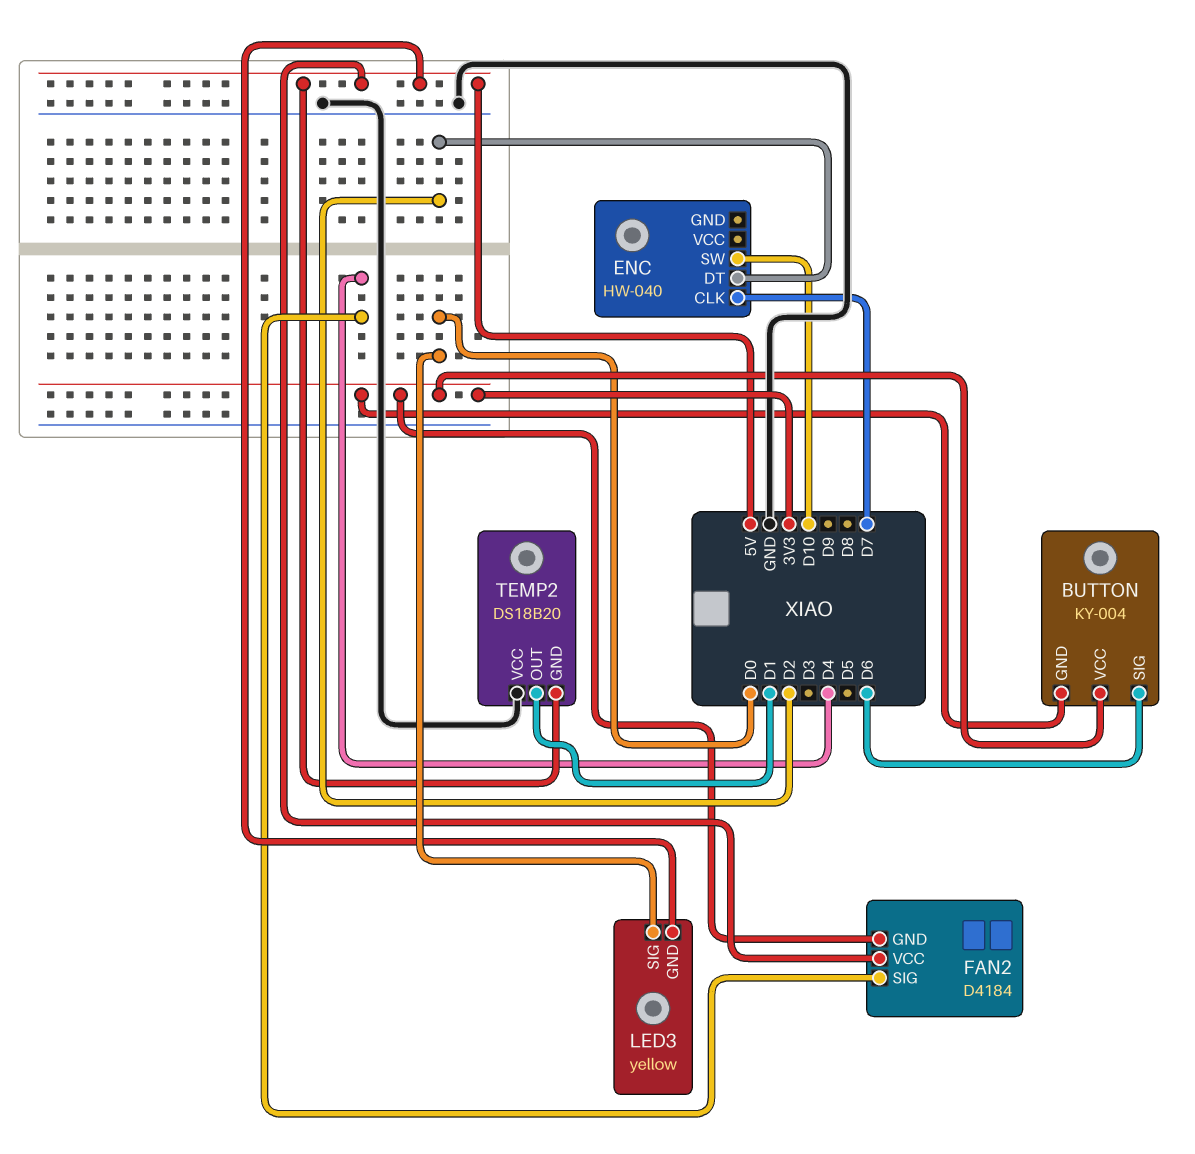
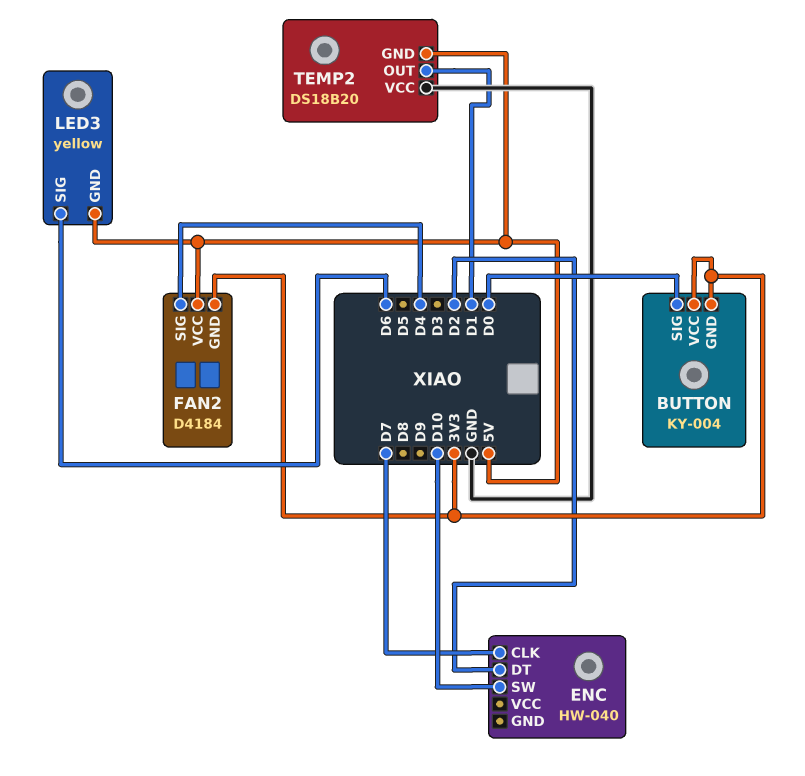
BUTTON pin SIG: D6 -> D0
LED3 pin SIG: D0 -> D6

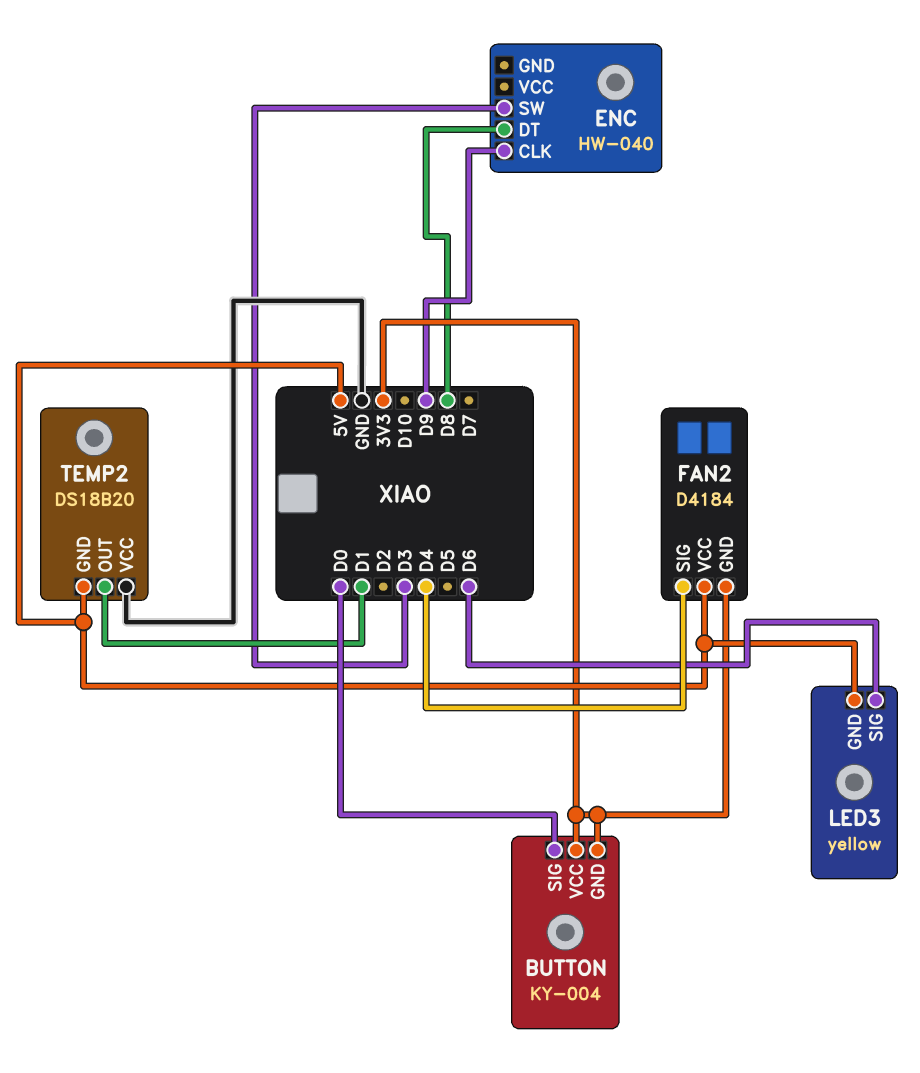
ENC pin CLK: D7 -> D9
ENC pin DT: D2 -> D8
ENC pin SW: D10 -> D3

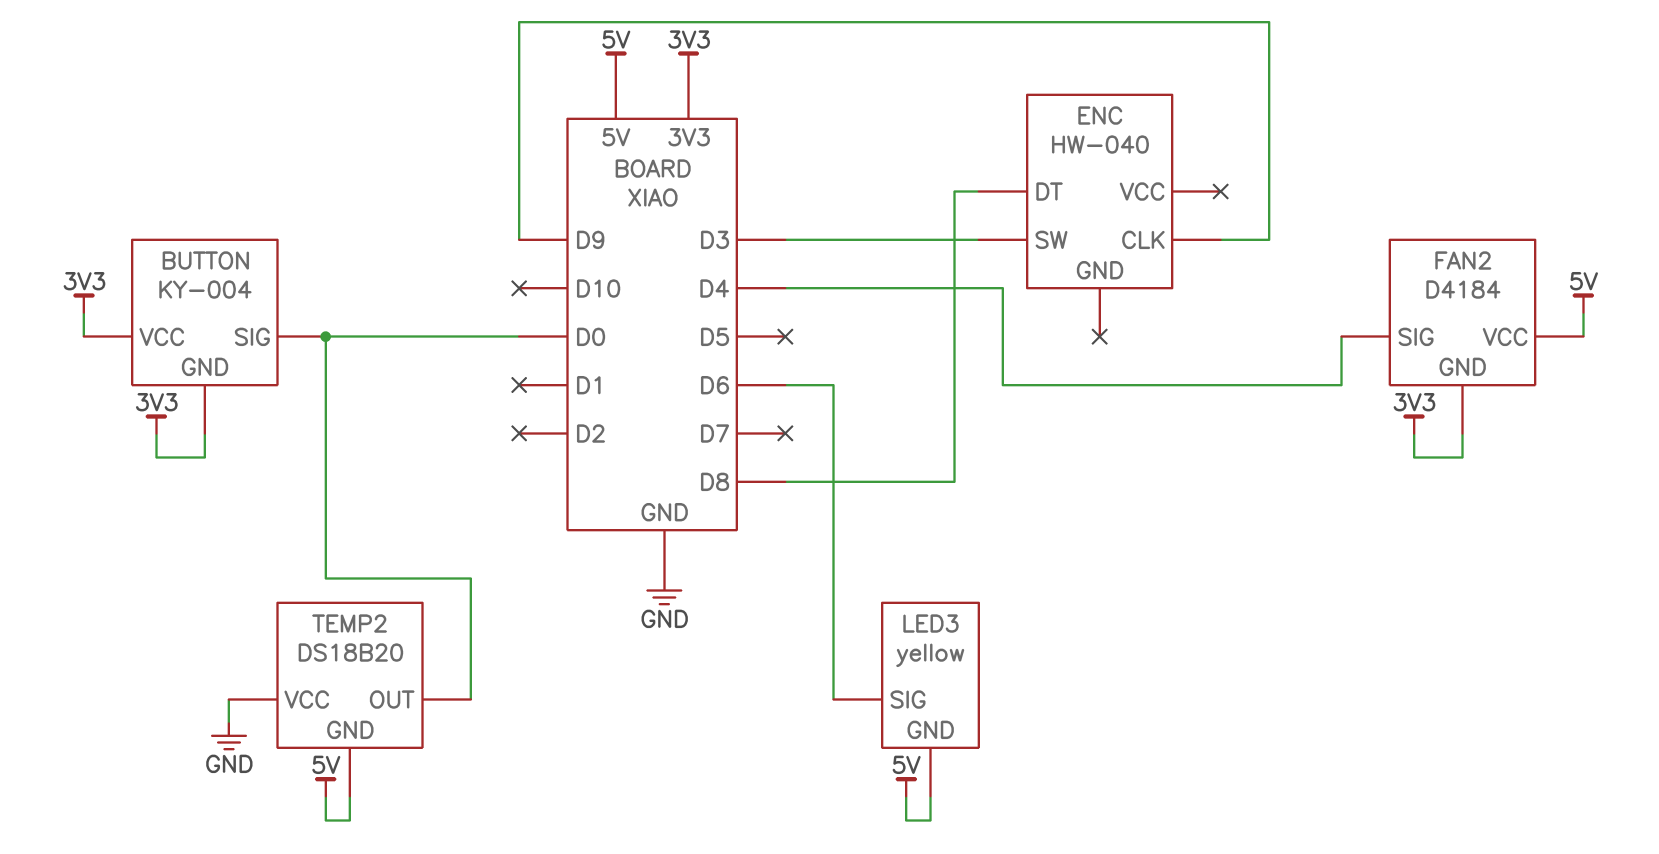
TEMP2 pin OUT: D1 -> D0

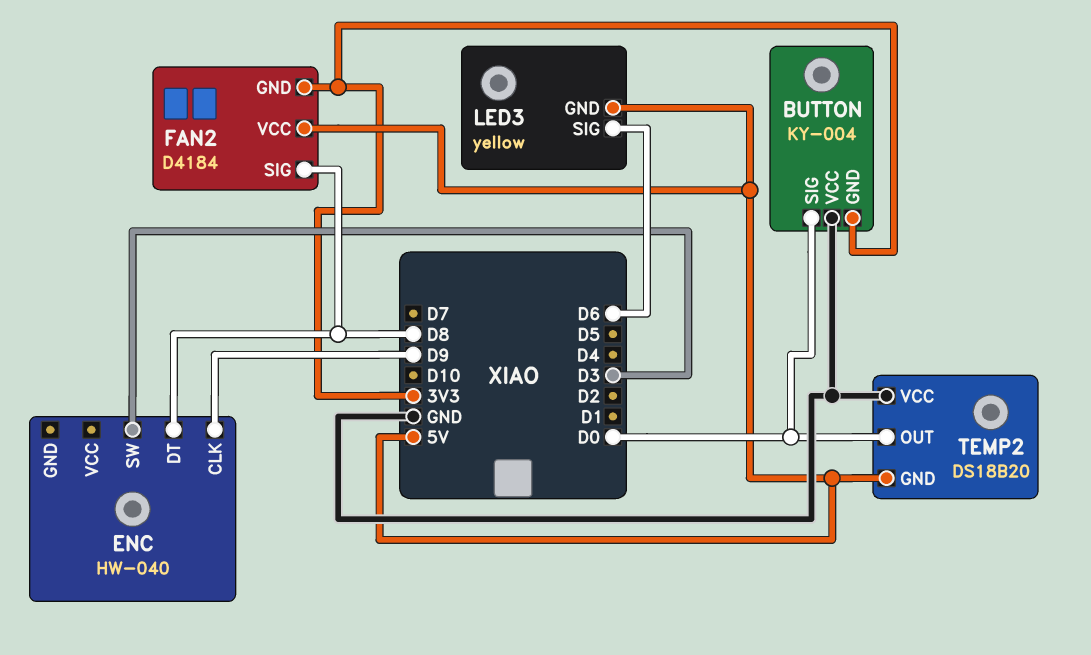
BUTTON pin VCC: 3V3 -> GND
FAN2 pin SIG: D4 -> D8

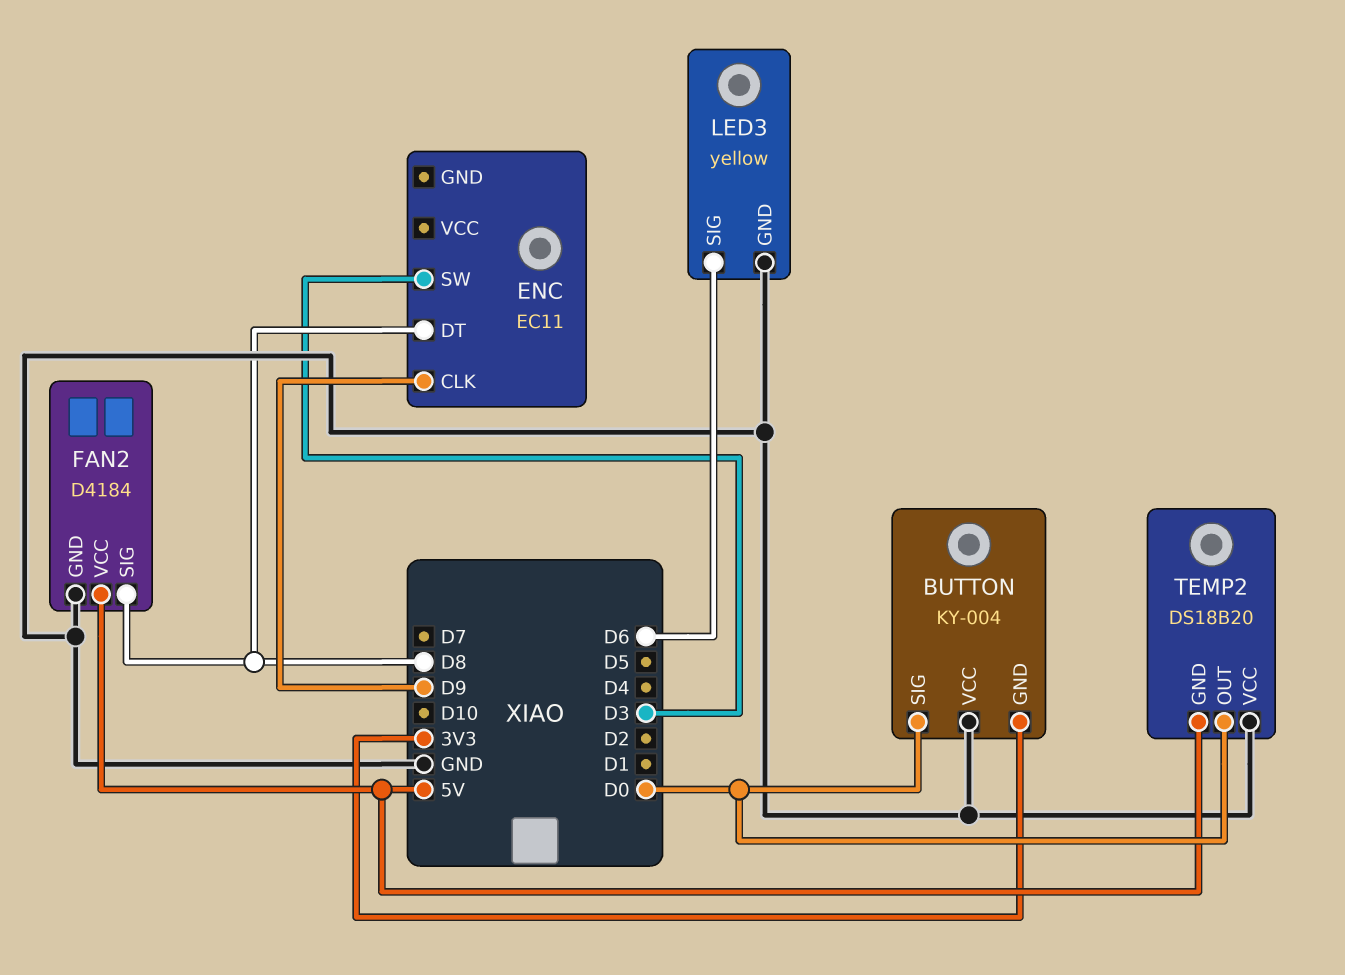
ENC: HW-040 -> EC11
FAN2 pin GND: 3V3 -> GND
LED3 pin GND: 5V -> GND

